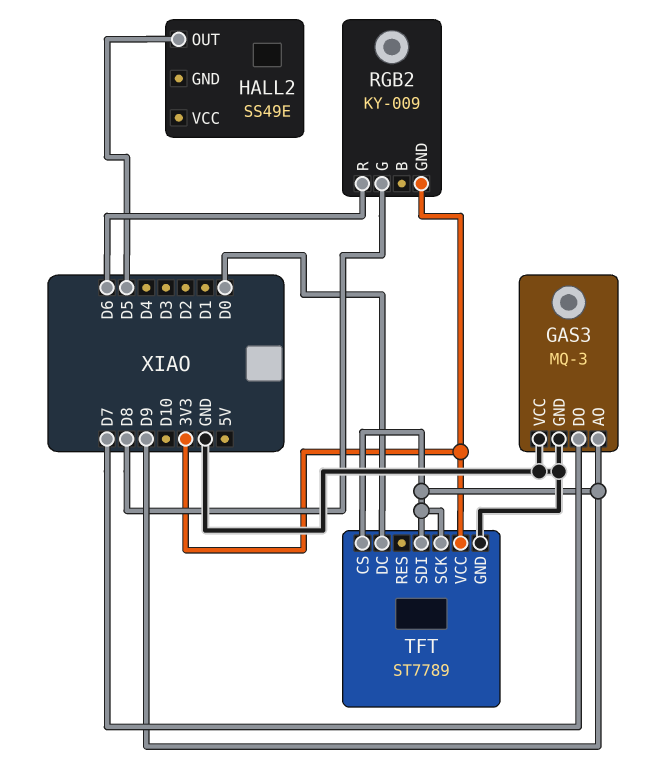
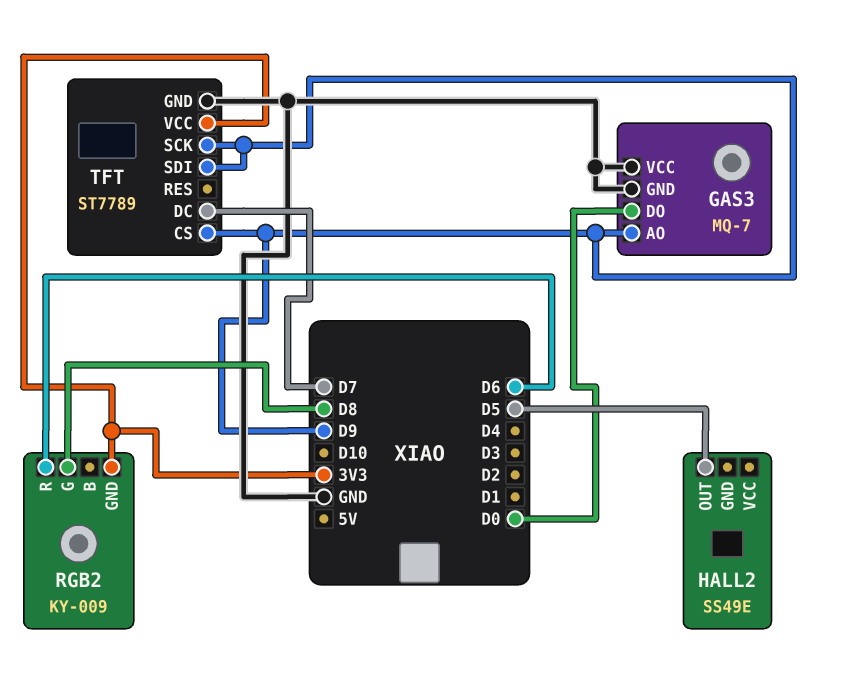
GAS3: MQ-3 -> MQ-7
GAS3 pin DO: D7 -> D0
TFT pin DC: D0 -> D7

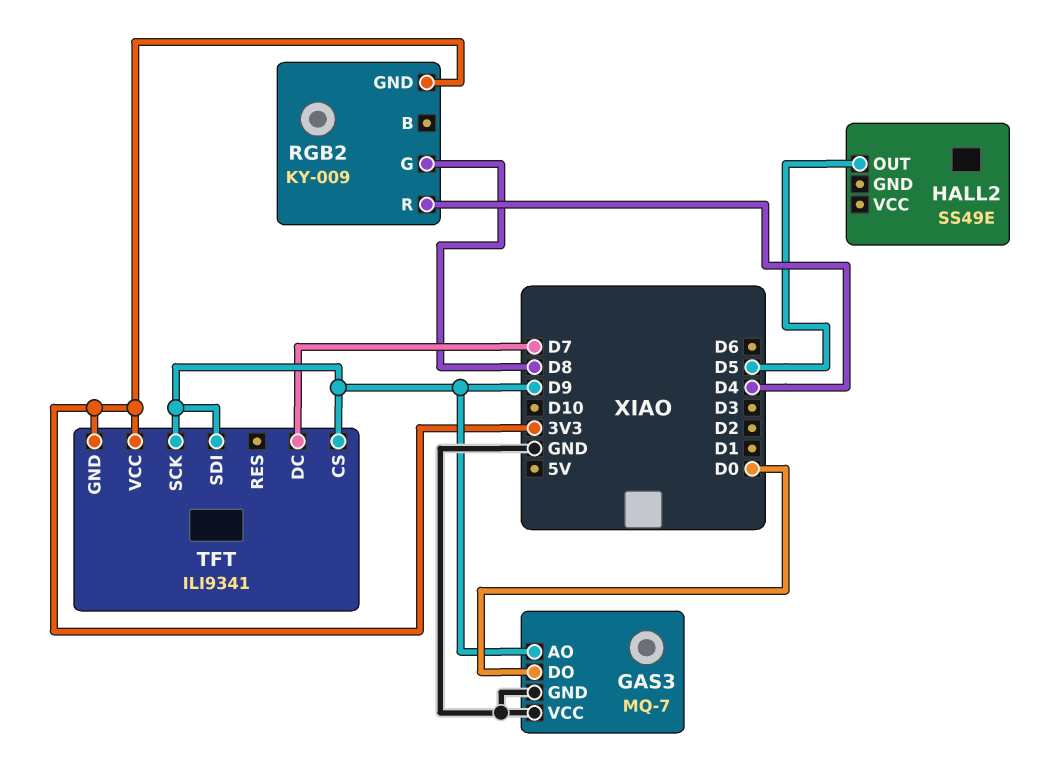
RGB2 pin R: D6 -> D4
TFT: ST7789 -> ILI9341
TFT pin GND: GND -> 3V3

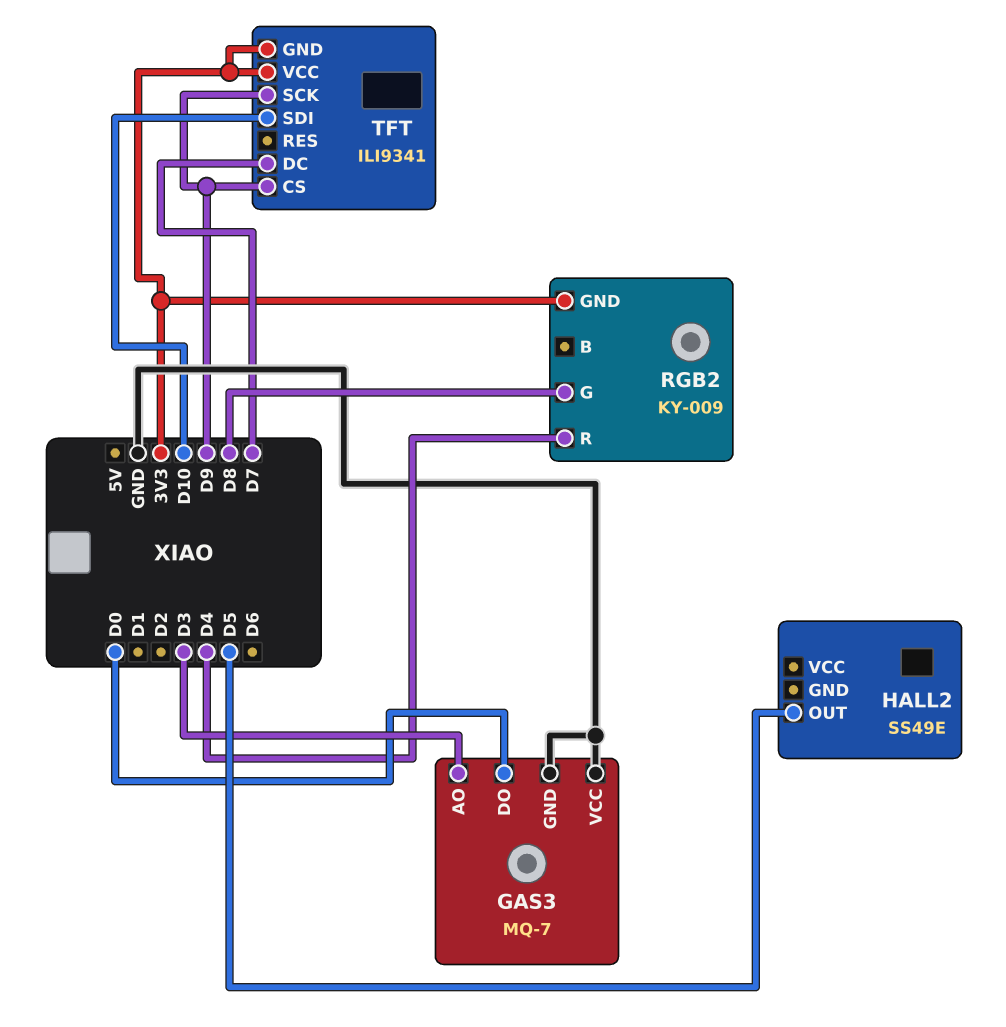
GAS3 pin AO: D9 -> D3
TFT pin SDI: D9 -> D10

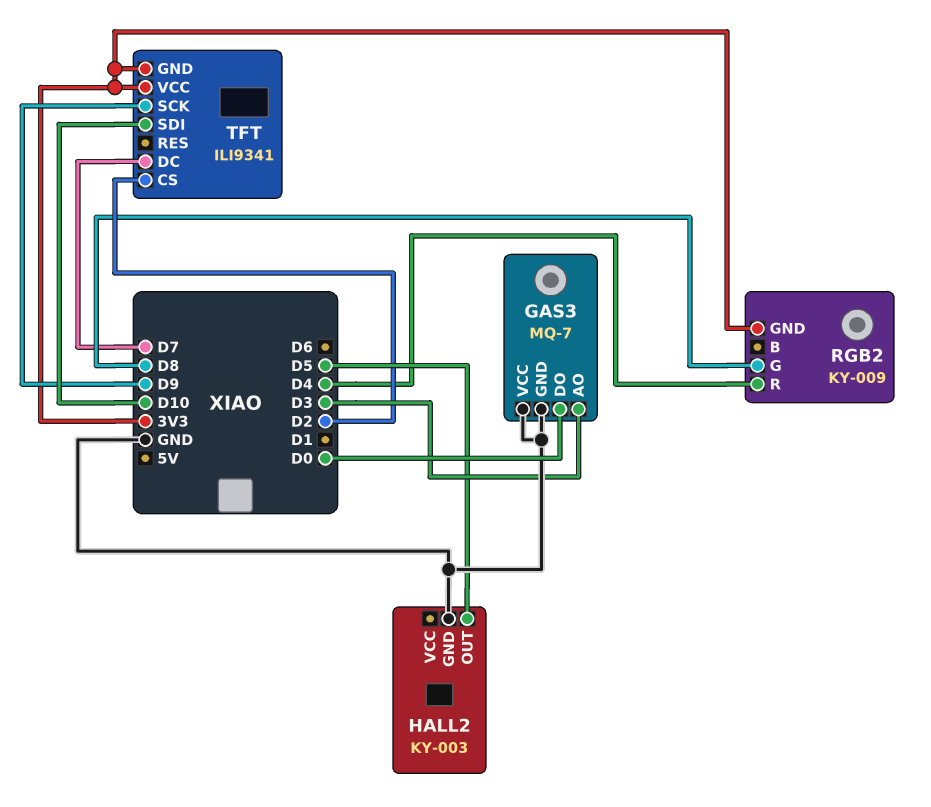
HALL2: SS49E -> KY-003
HALL2 pin GND: none -> GND
TFT pin CS: D9 -> D2

